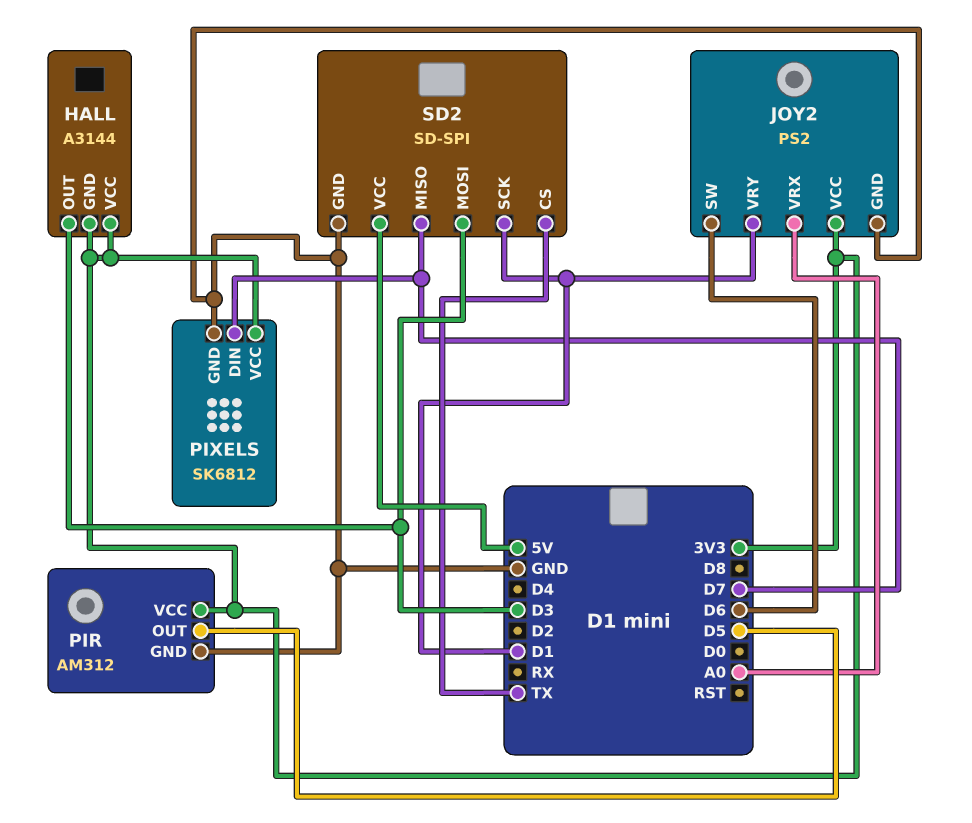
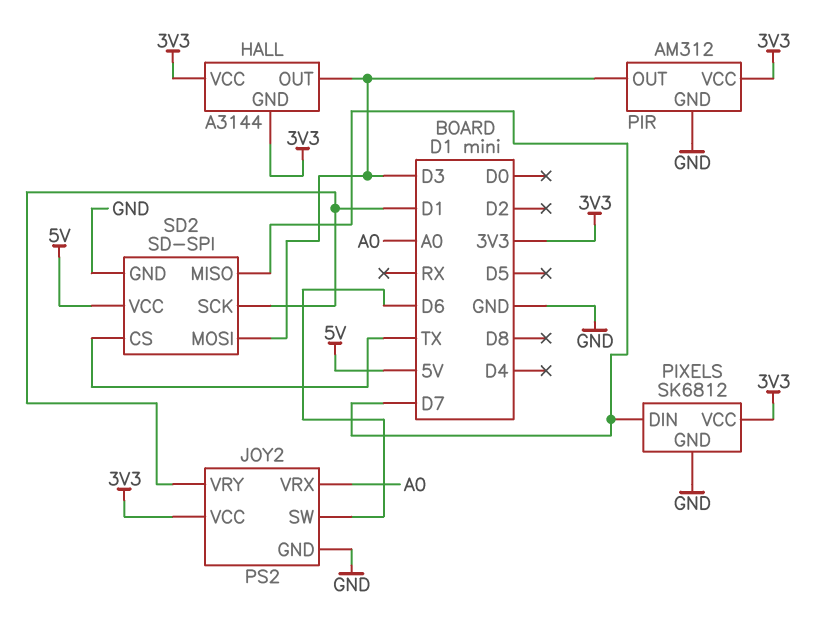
PIR pin OUT: D5 -> D3

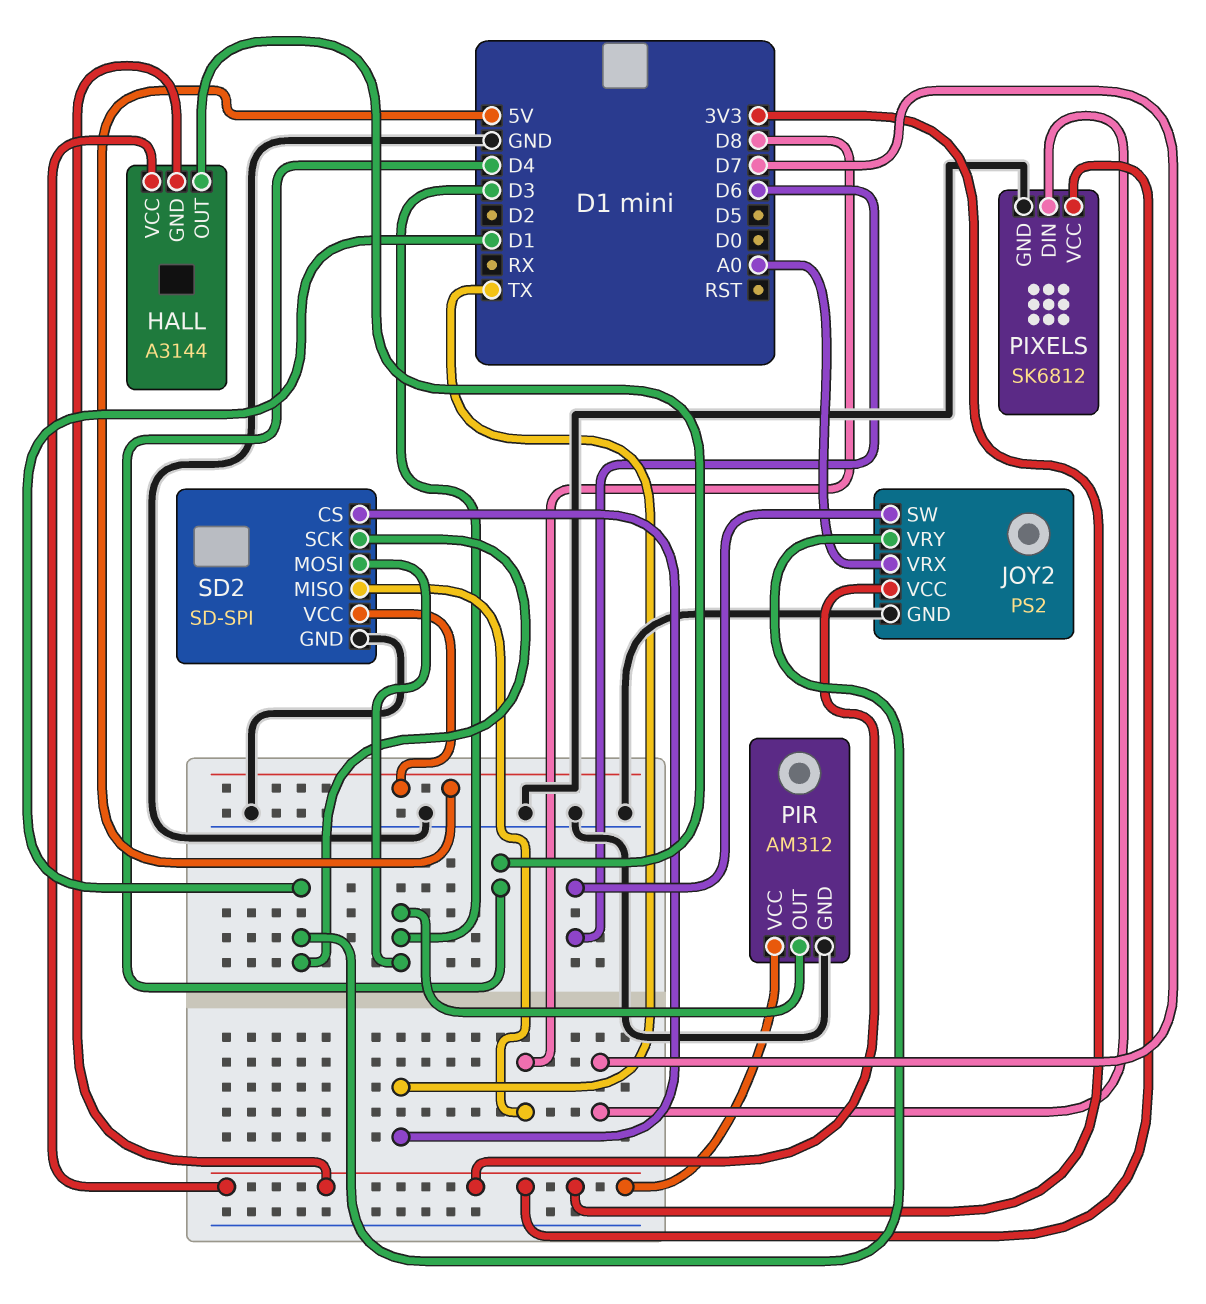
HALL pin OUT: D3 -> D4
SD2 pin MISO: D7 -> D8

